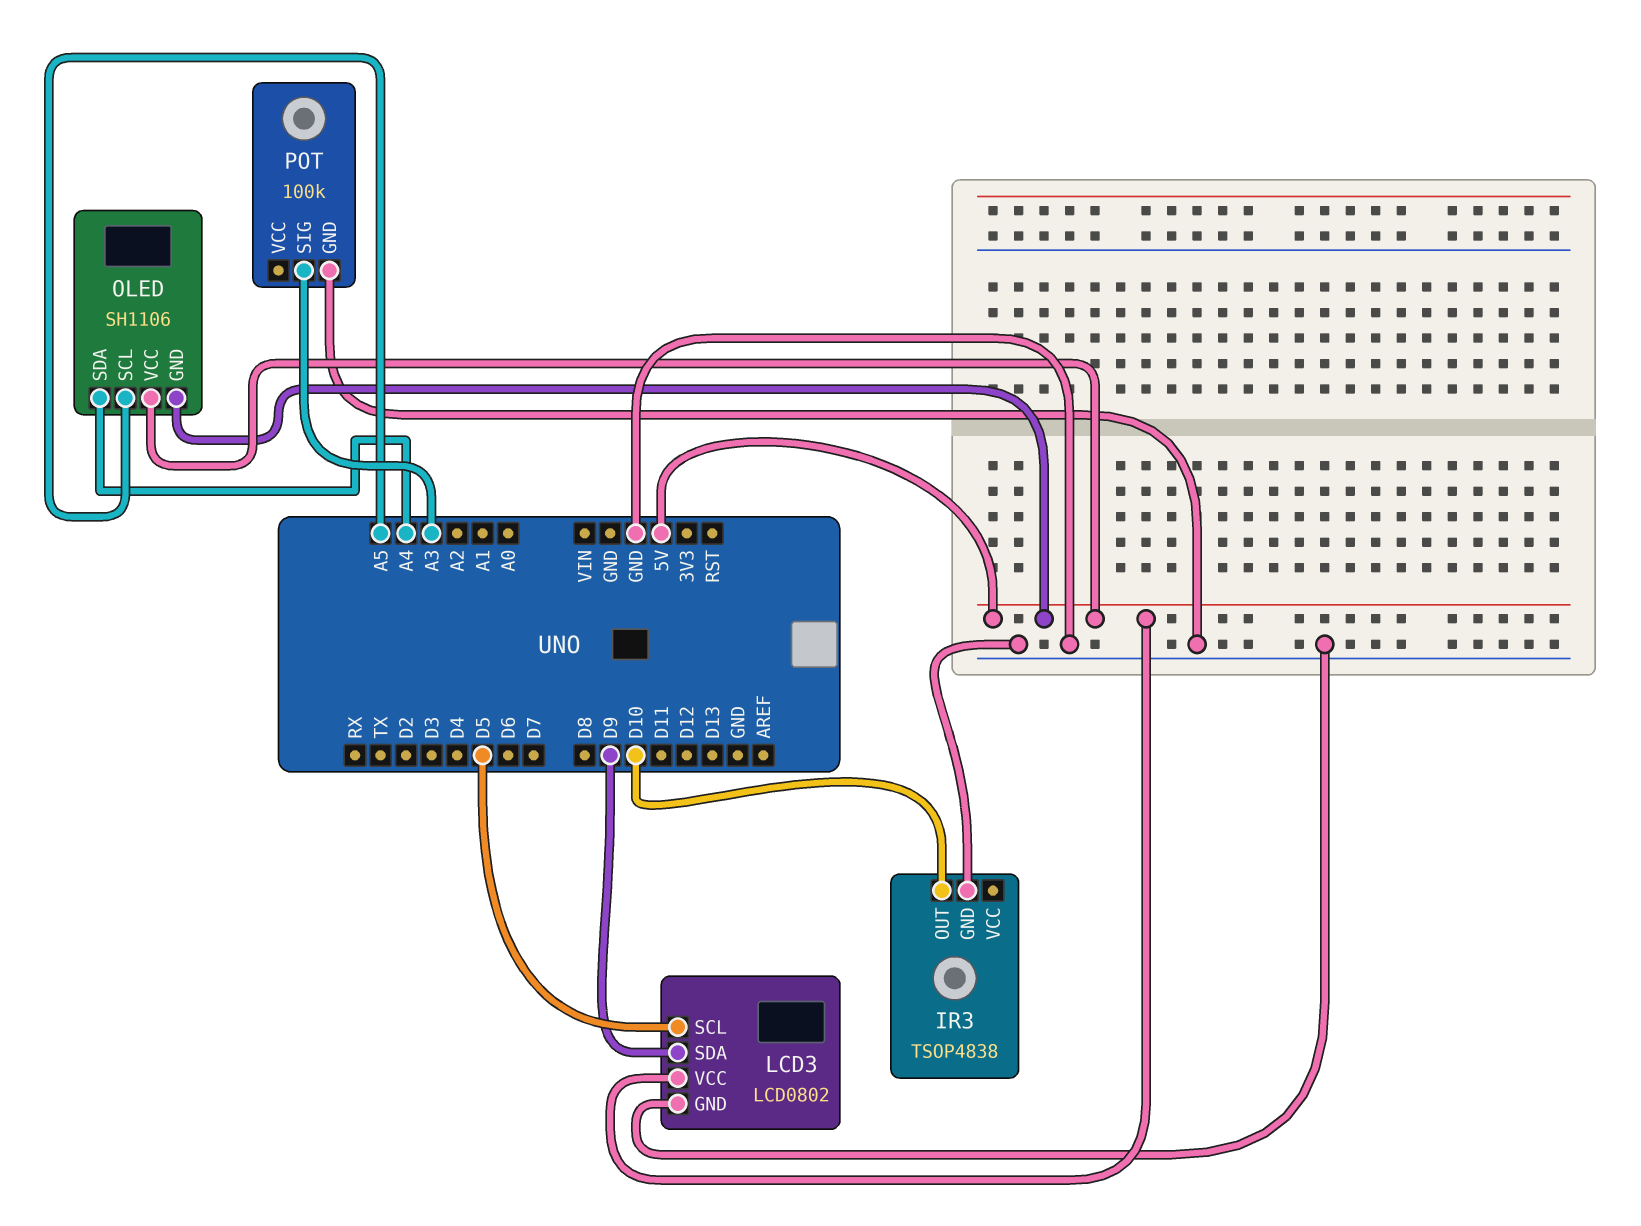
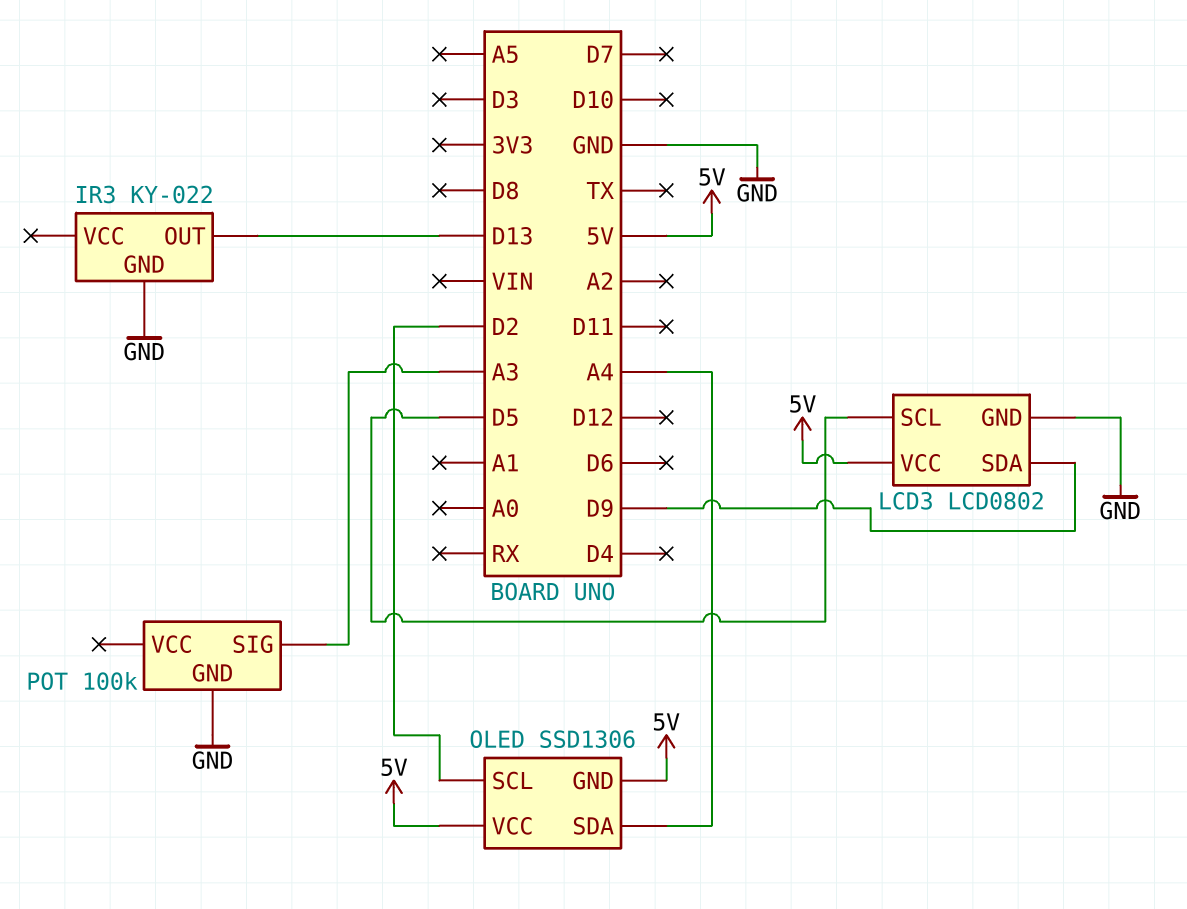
IR3: TSOP4838 -> KY-022
IR3 pin OUT: D10 -> D13
OLED: SH1106 -> SSD1306
OLED pin SCL: A5 -> D2

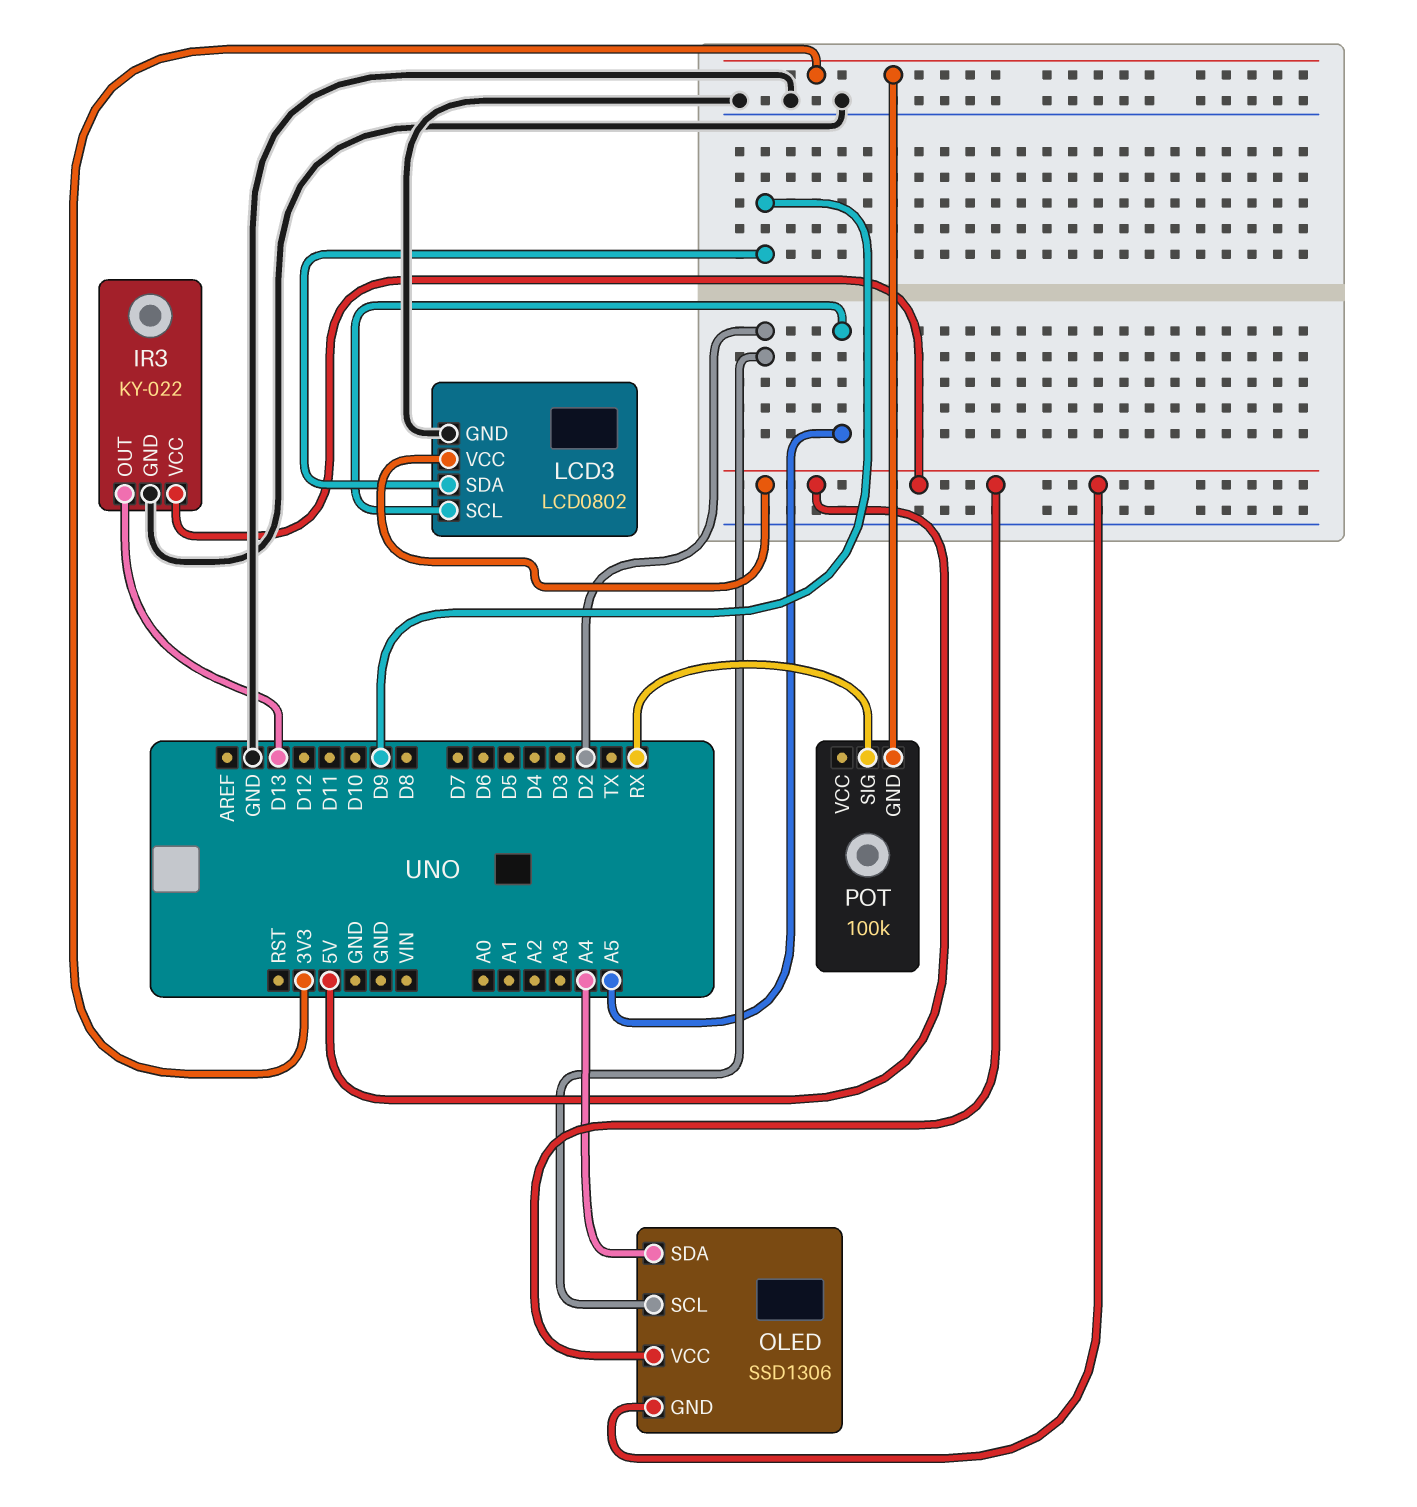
IR3 pin VCC: none -> 5V
LCD3 pin SCL: D5 -> A5
POT pin GND: GND -> 3V3
POT pin SIG: A3 -> RX

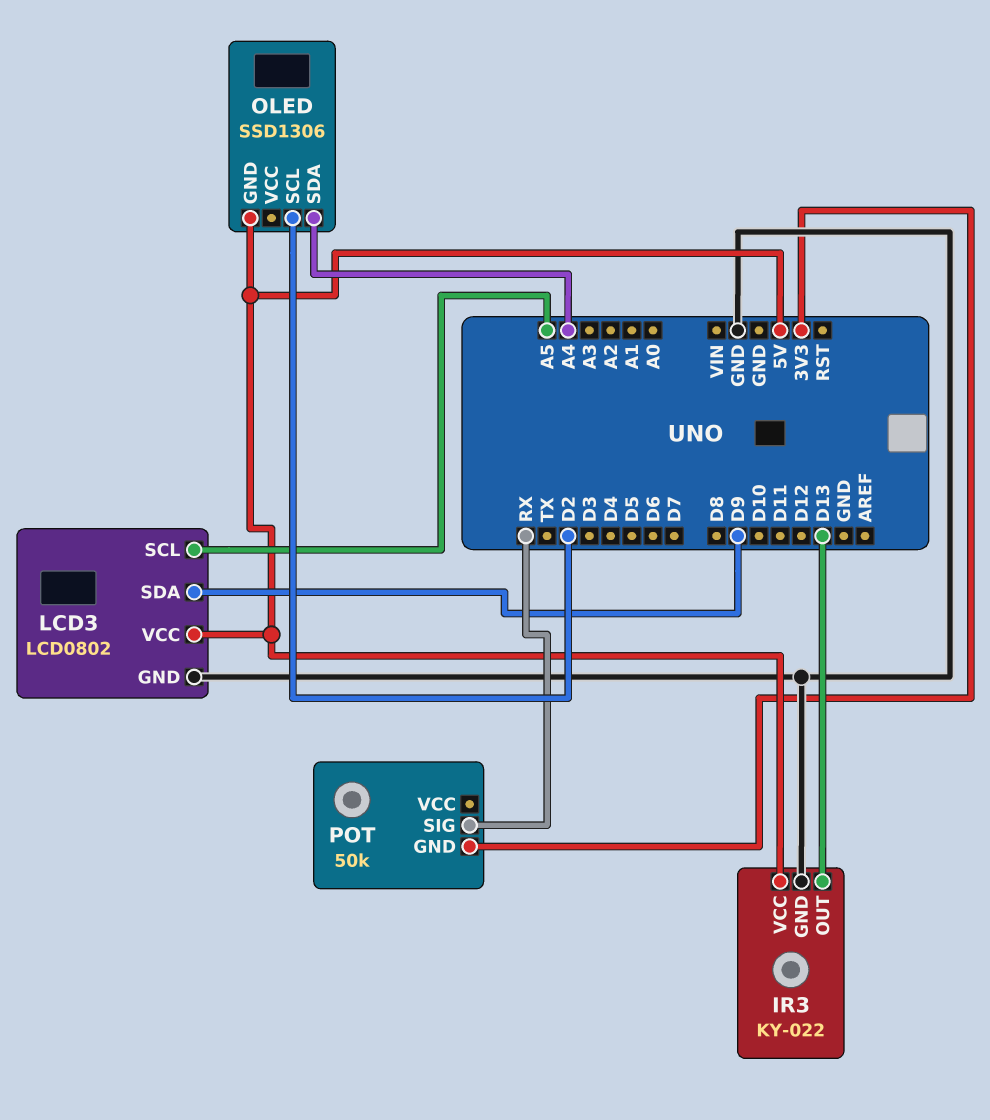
OLED pin VCC: 5V -> none
POT: 100k -> 50k

